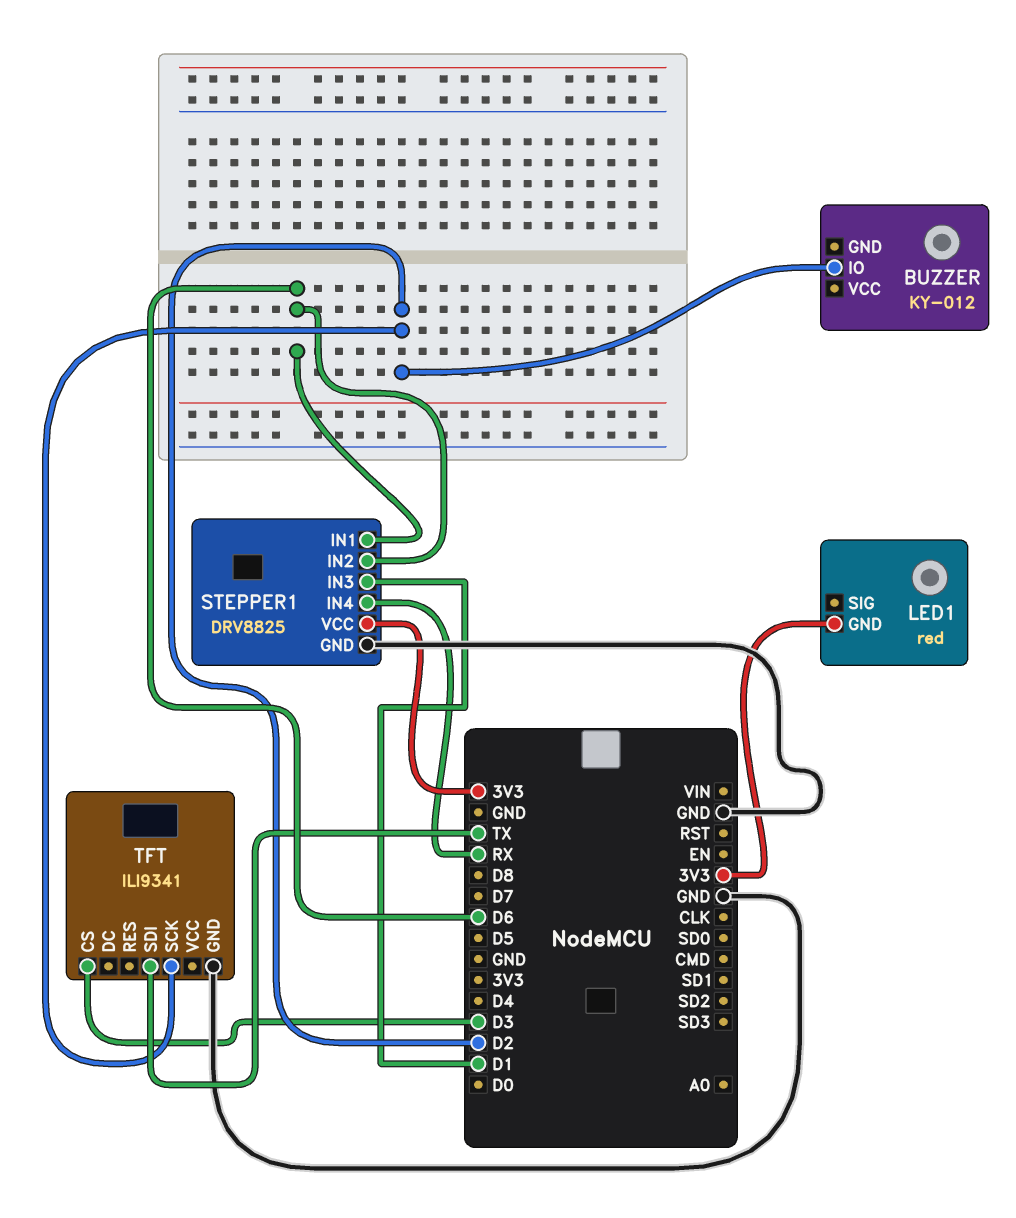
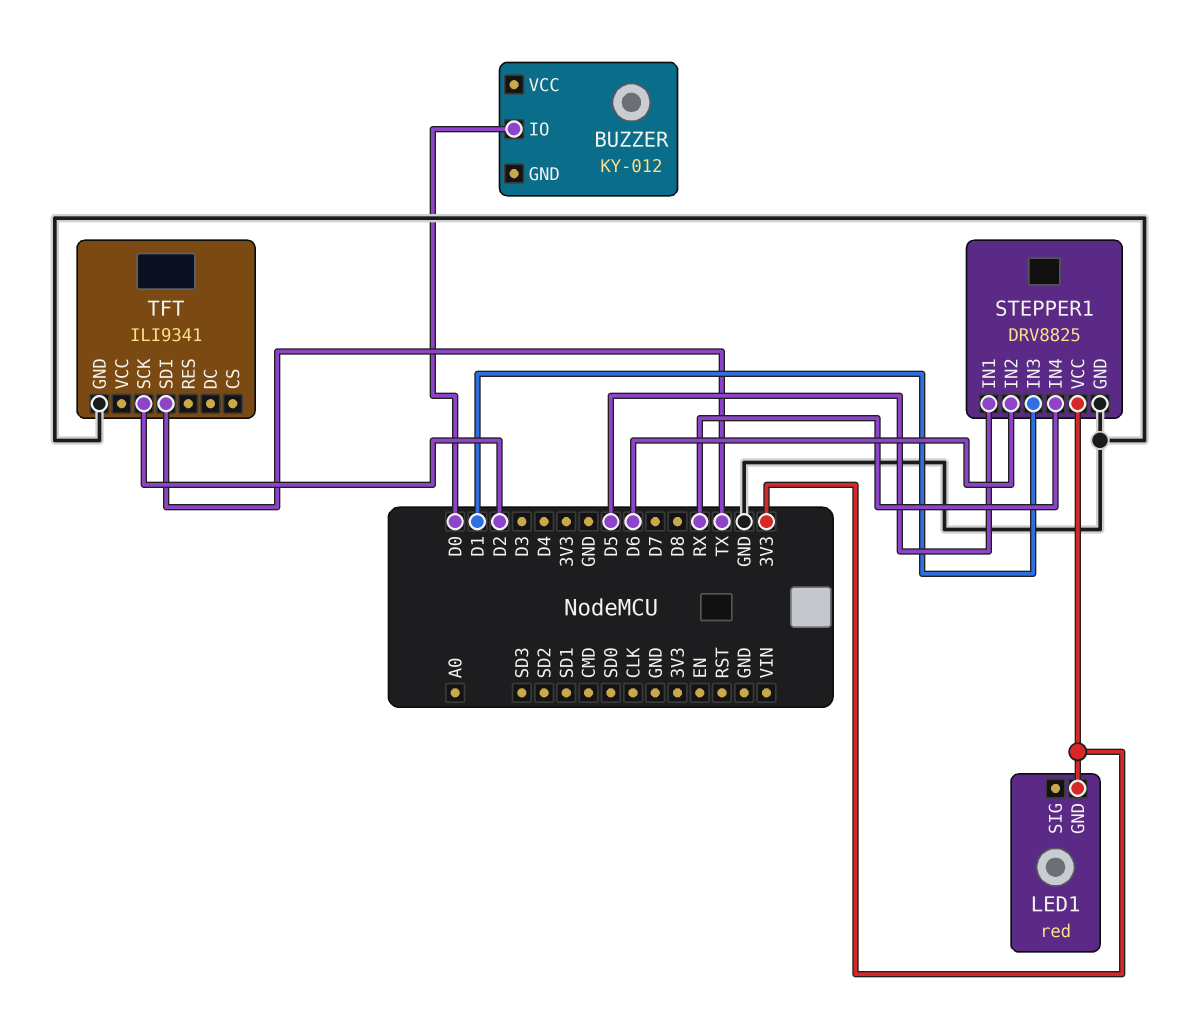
BUZZER pin IO: D2 -> D0
STEPPER1 pin IN1: D6 -> D5
TFT pin CS: D3 -> none

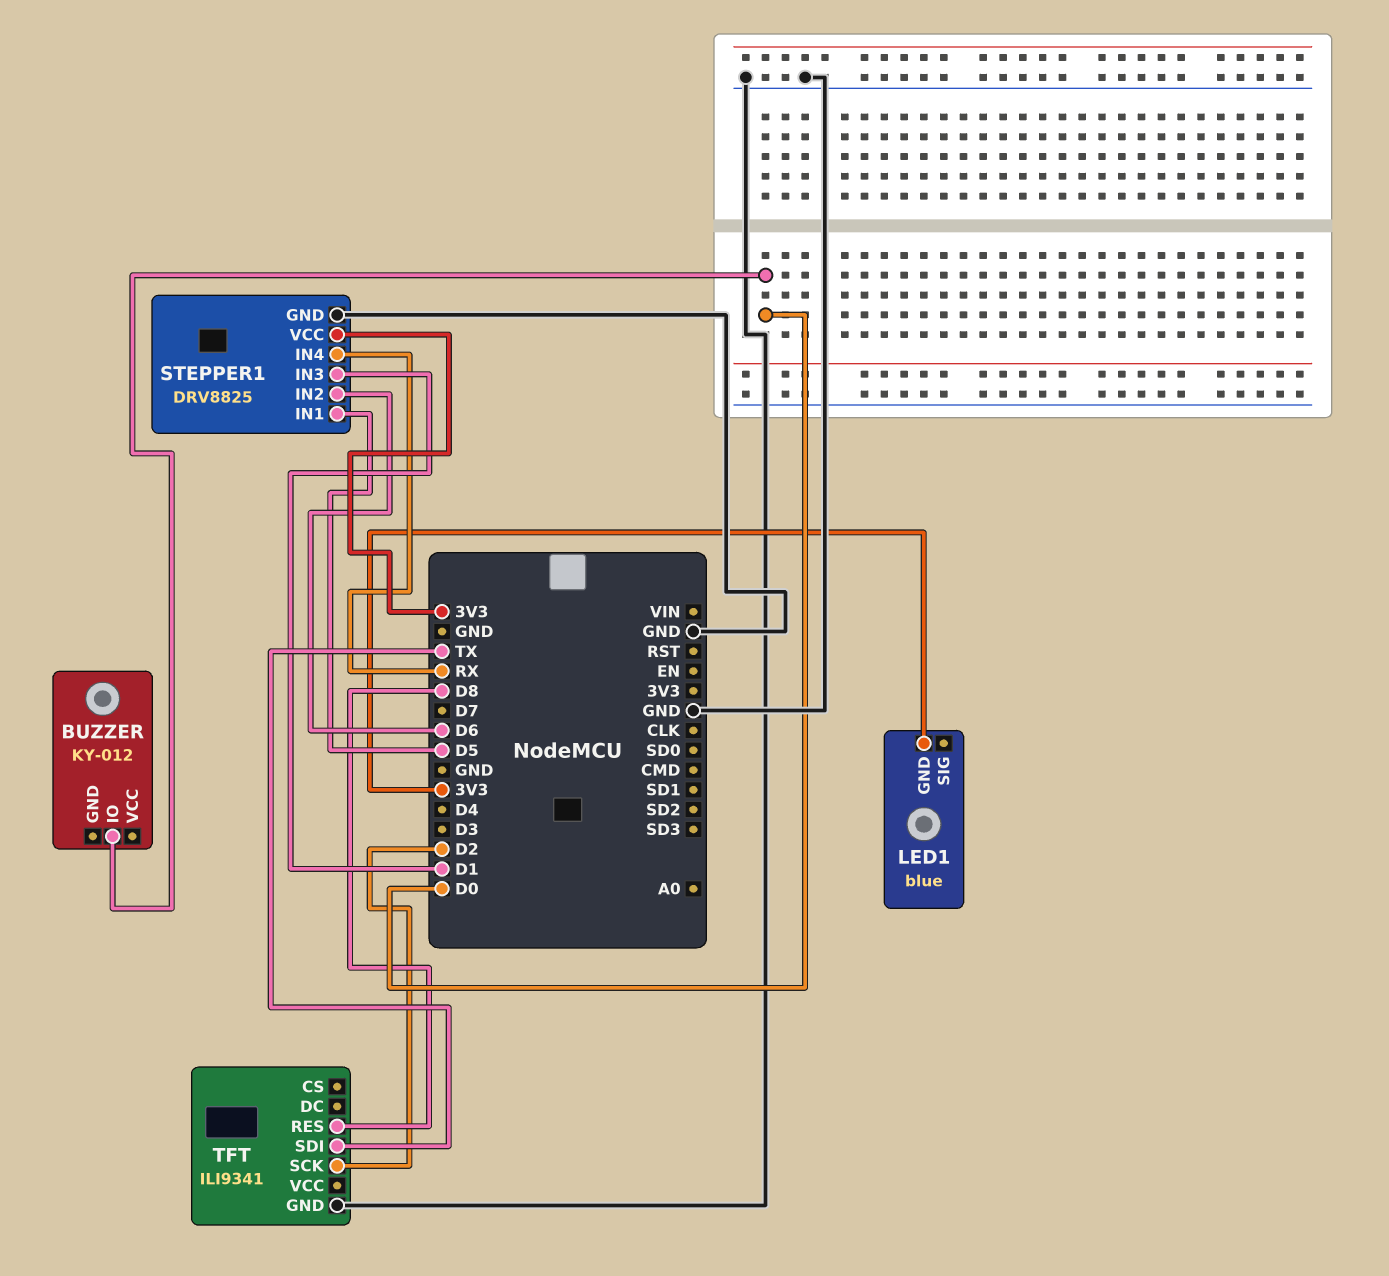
LED1: red -> blue
TFT pin RES: none -> D8

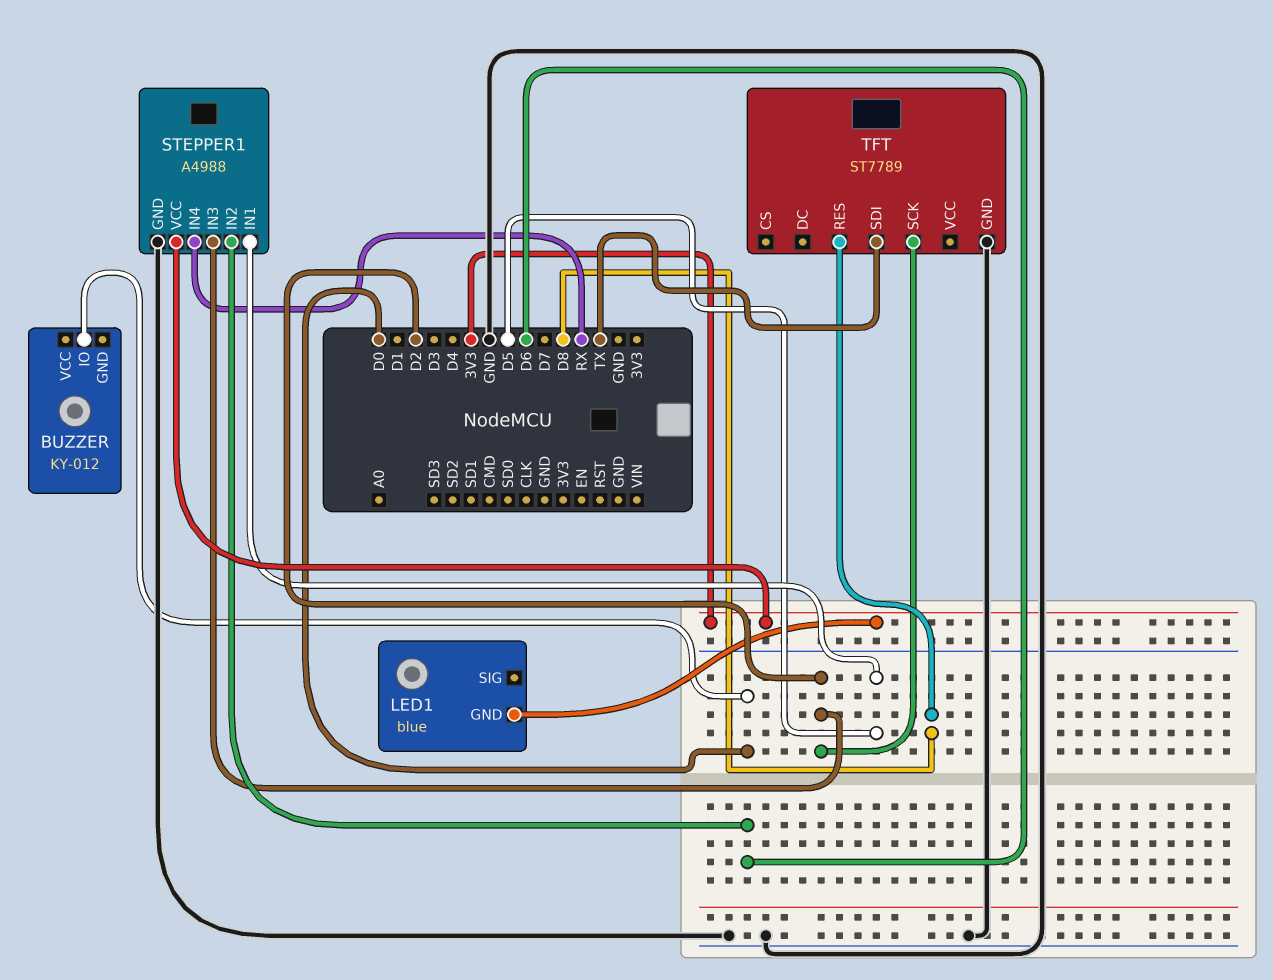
STEPPER1: DRV8825 -> A4988
STEPPER1 pin IN3: D1 -> D2
TFT: ILI9341 -> ST7789

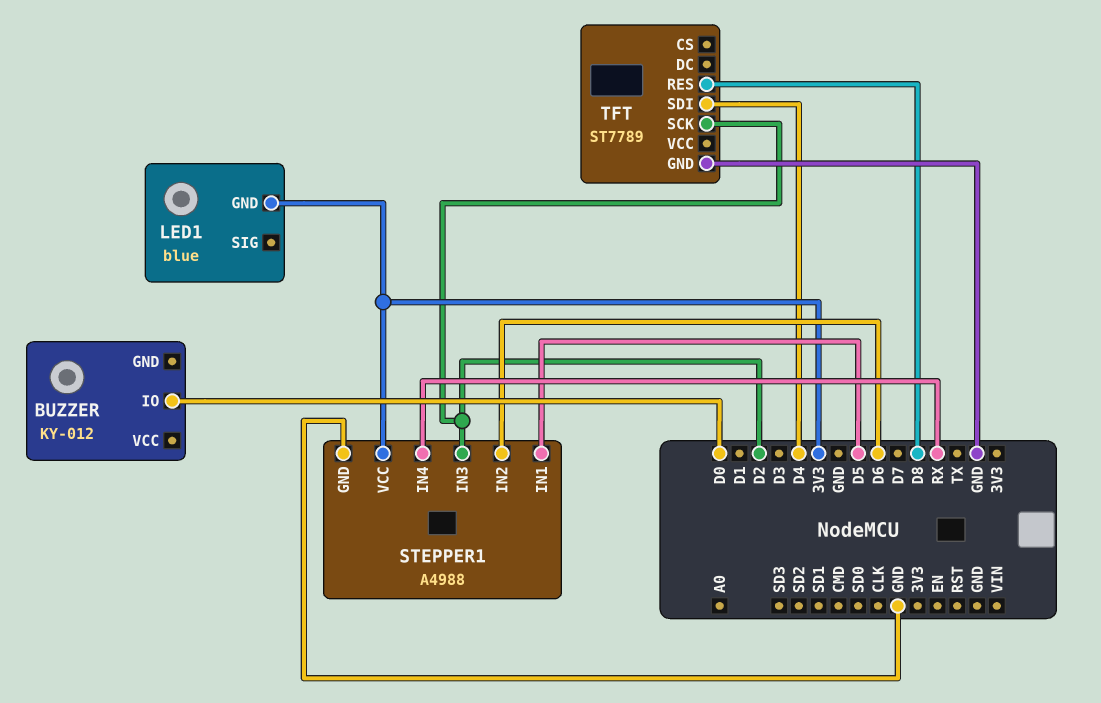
TFT pin SDI: TX -> D4

